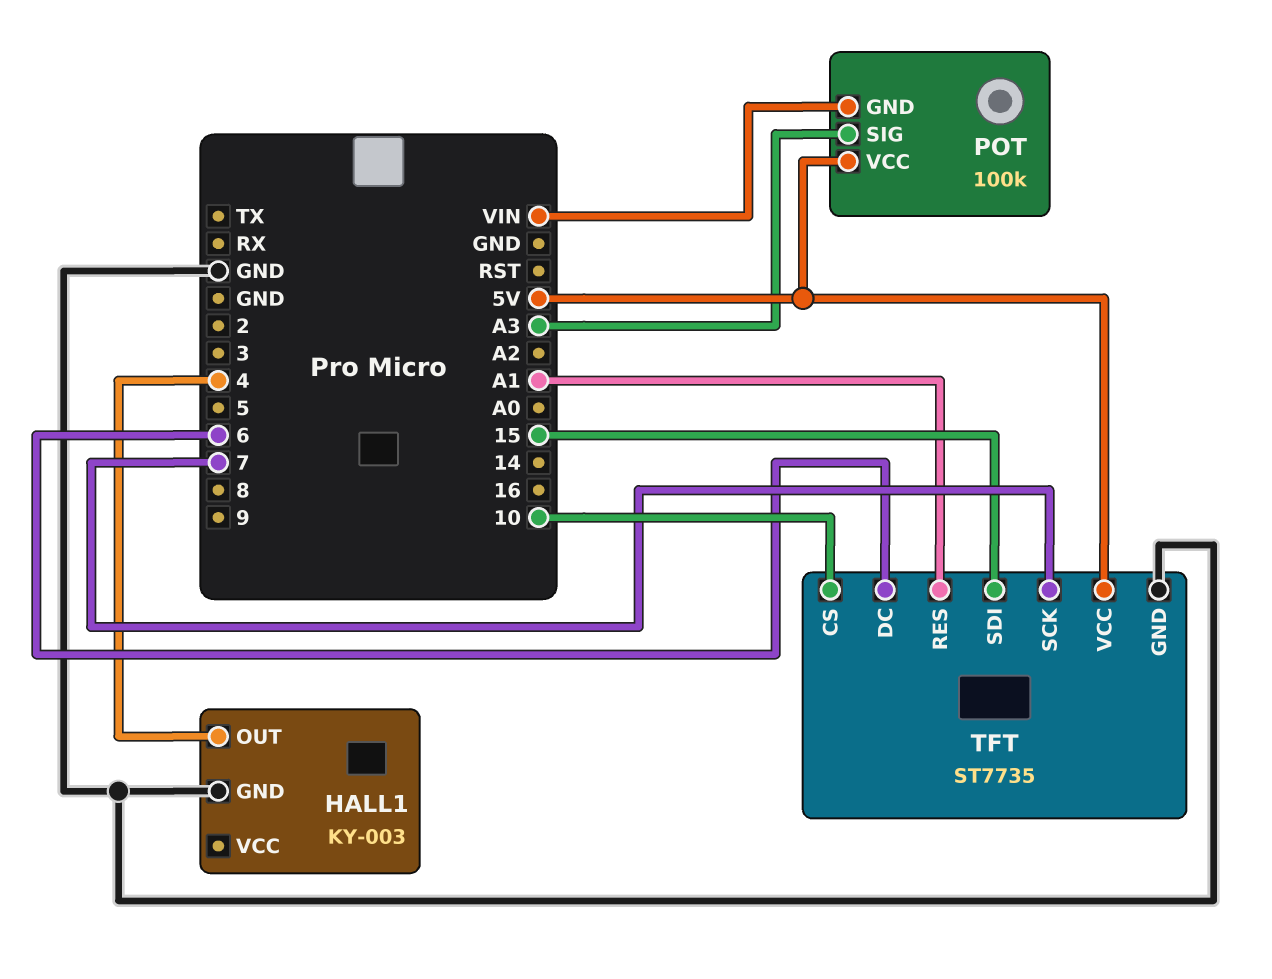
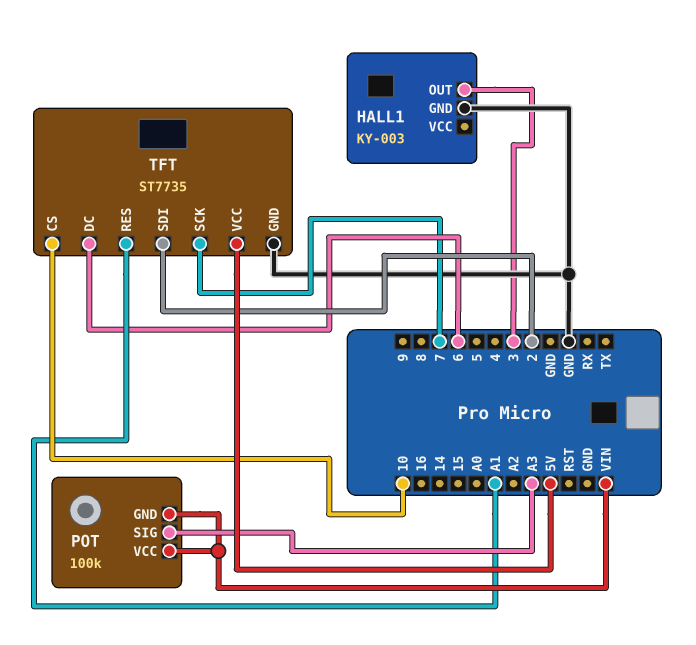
HALL1 pin OUT: 4 -> 3
POT pin VCC: 5V -> VIN
TFT pin SDI: 15 -> 2

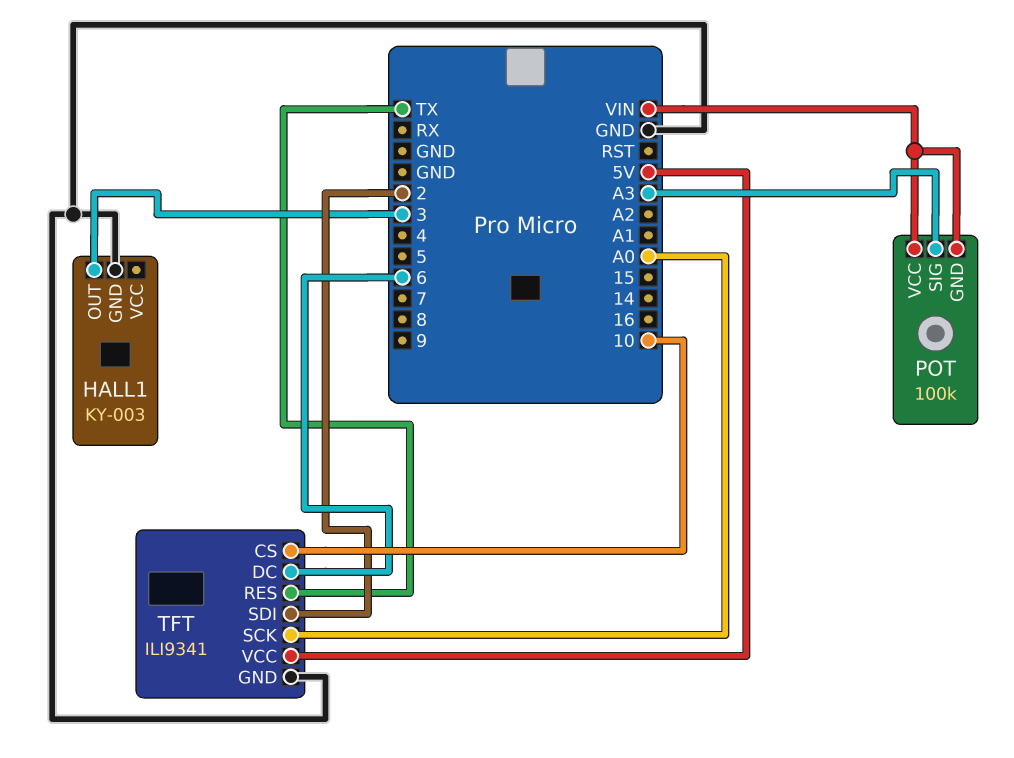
TFT: ST7735 -> ILI9341
TFT pin RES: A1 -> TX
TFT pin SCK: 7 -> A0

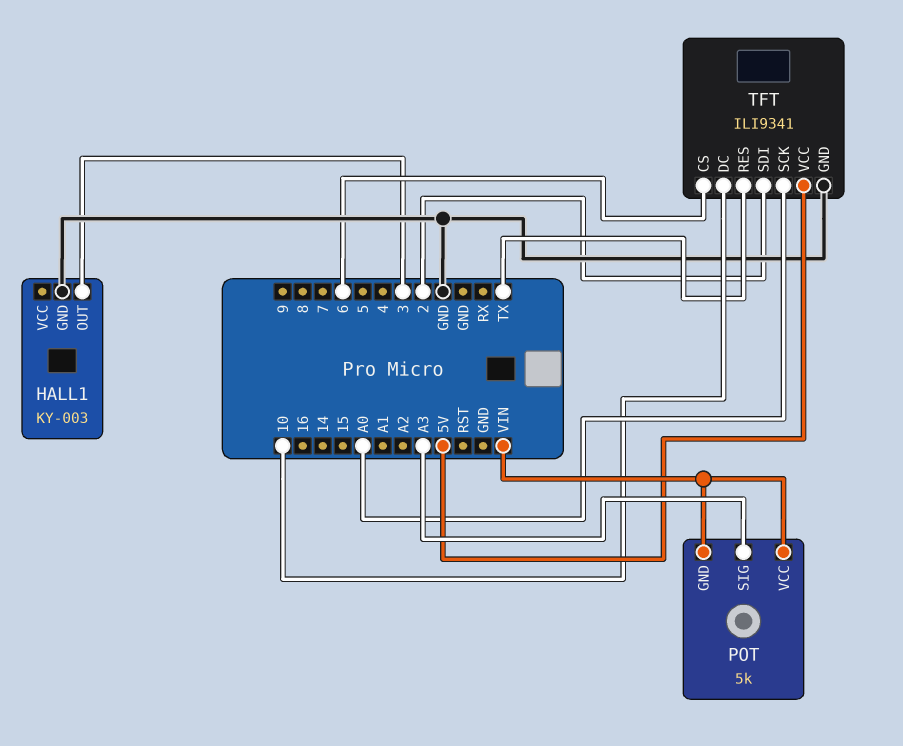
POT: 100k -> 5k
TFT pin CS: 10 -> 6
TFT pin DC: 6 -> 10

